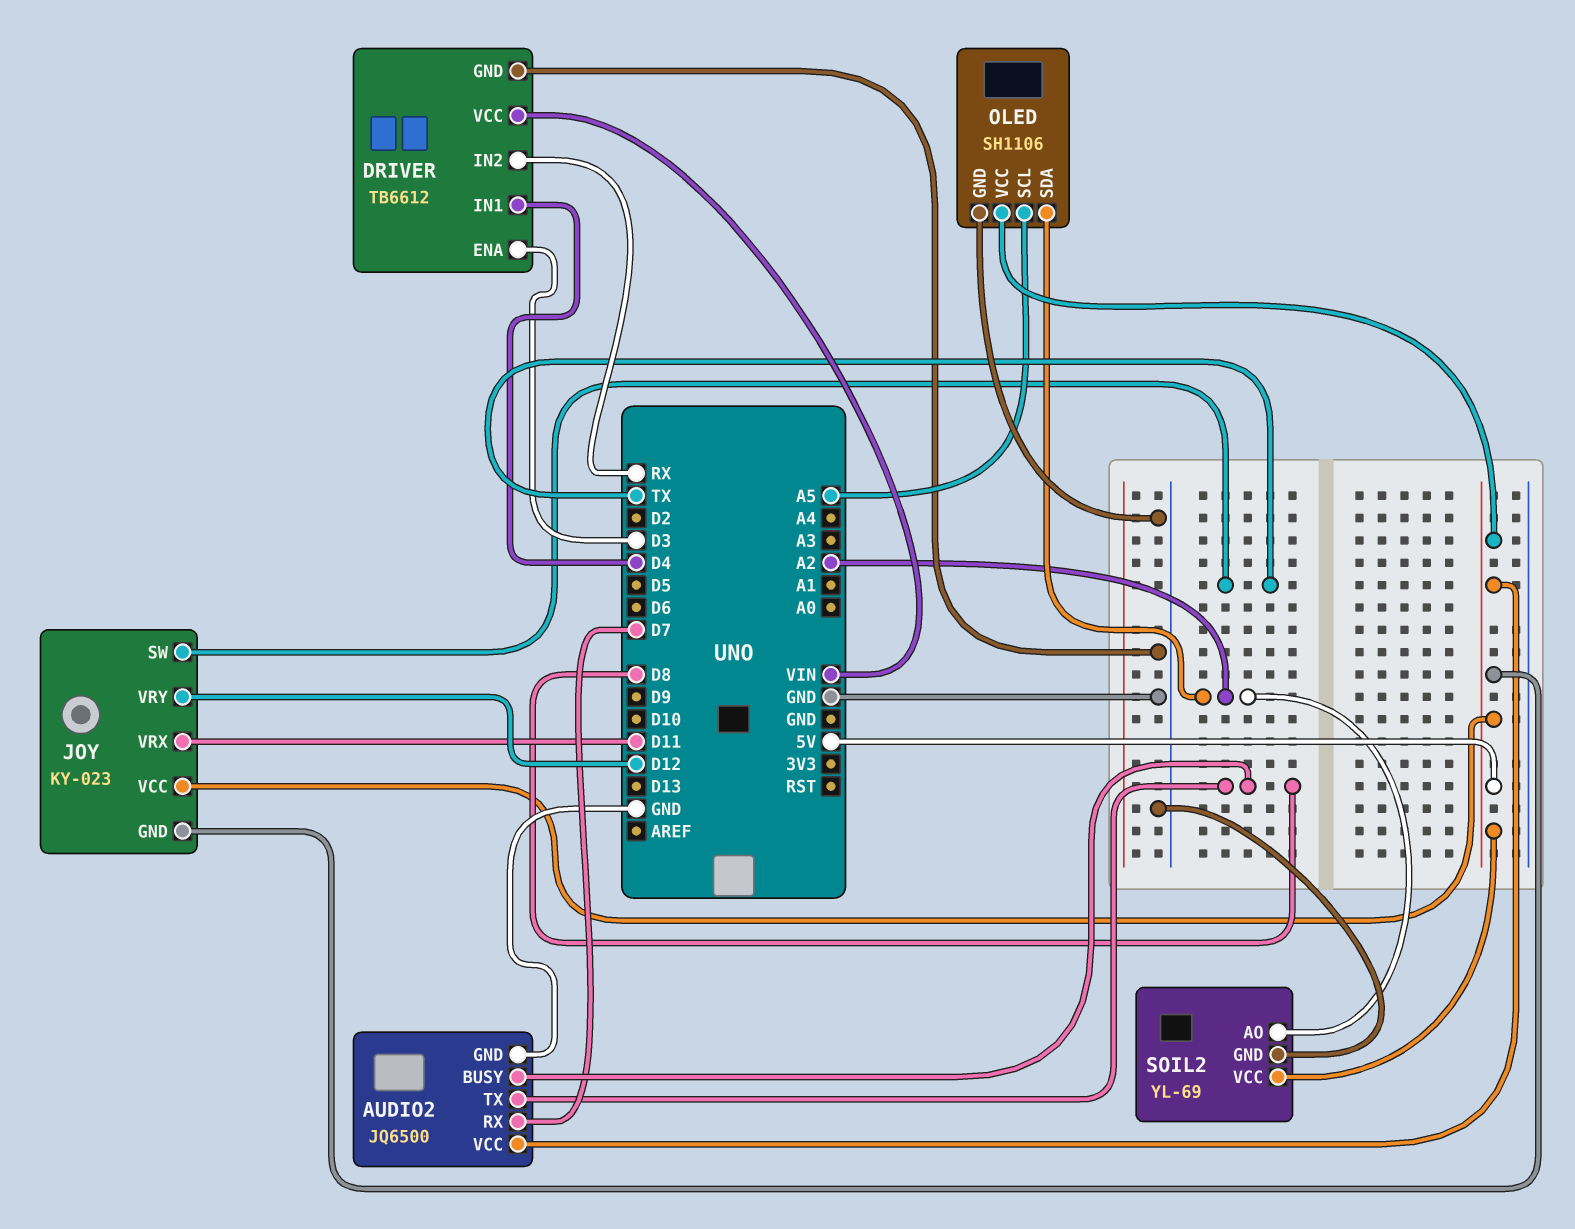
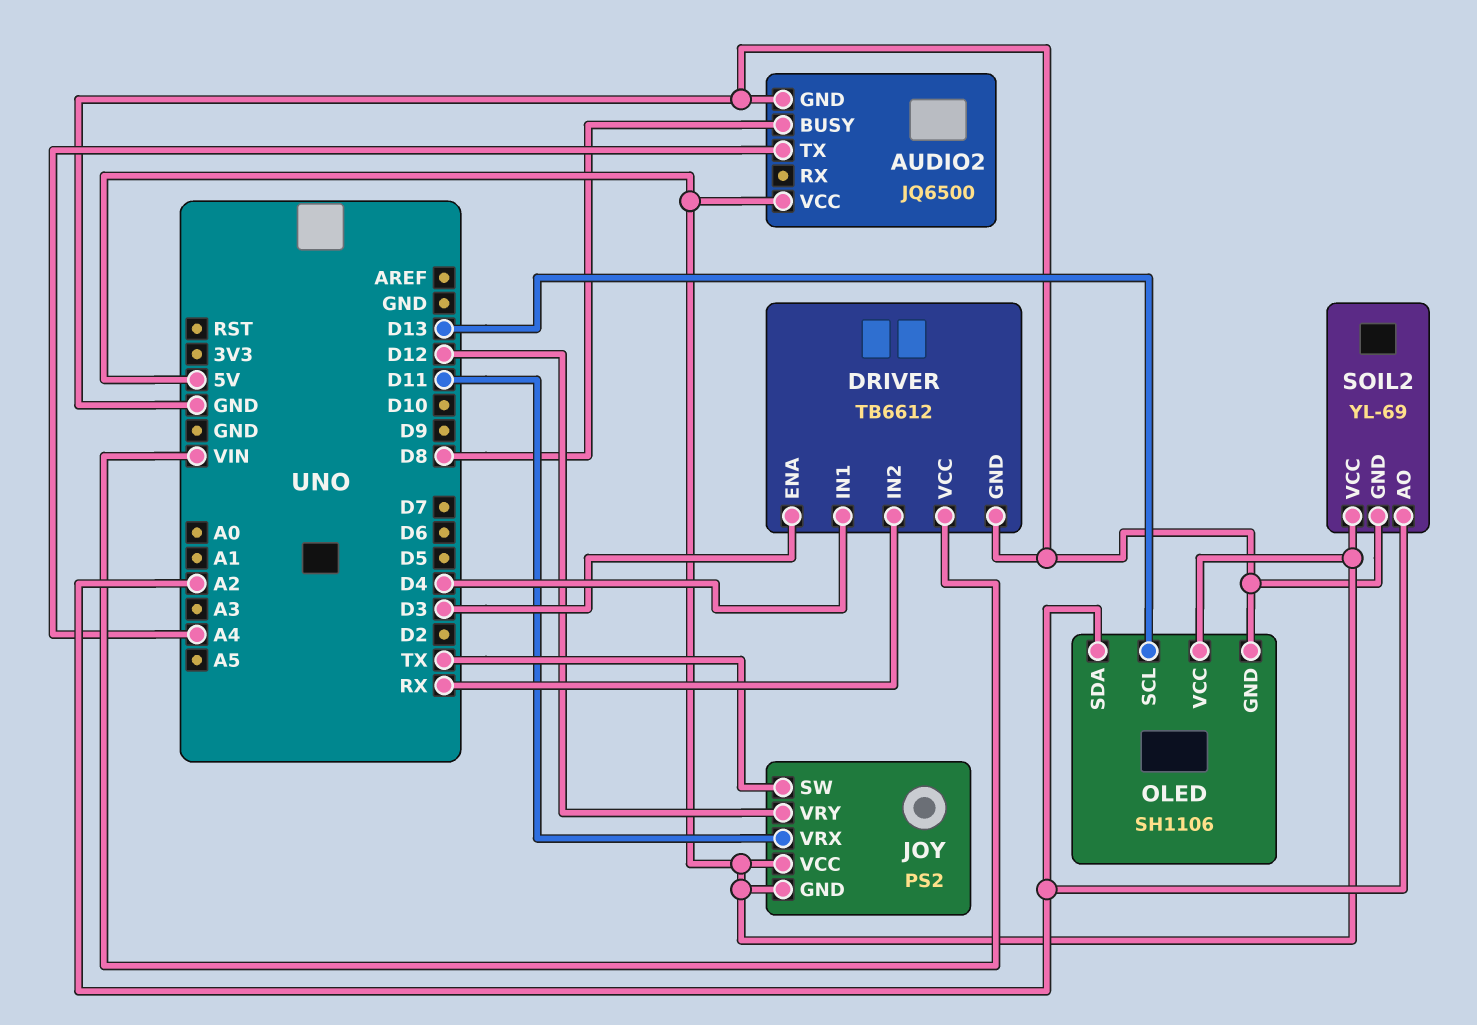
AUDIO2 pin RX: D7 -> none
AUDIO2 pin TX: D8 -> A4
JOY: KY-023 -> PS2
OLED pin SCL: A5 -> D13

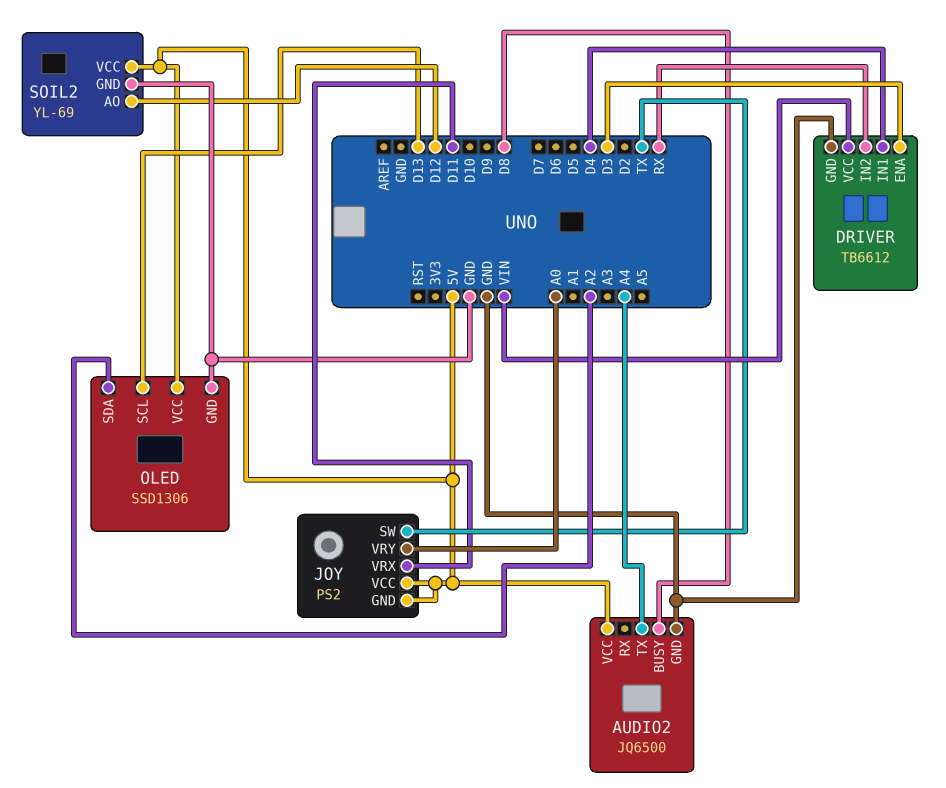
JOY pin VRY: D12 -> A0
OLED: SH1106 -> SSD1306
SOIL2 pin AO: A2 -> D12

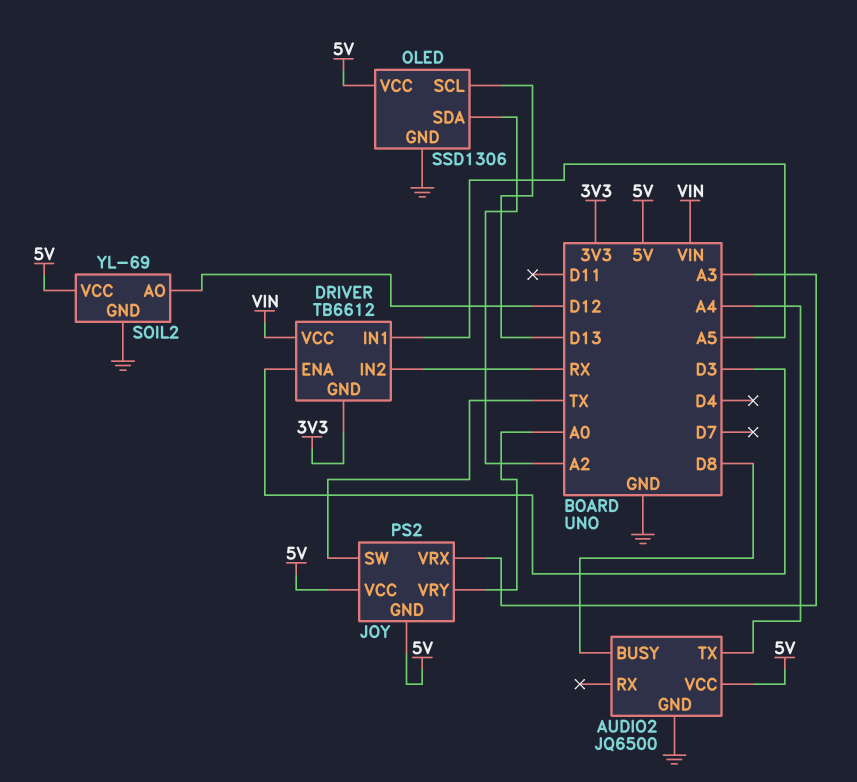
DRIVER pin GND: GND -> 3V3
DRIVER pin IN1: D4 -> A5
JOY pin VRX: D11 -> A3

